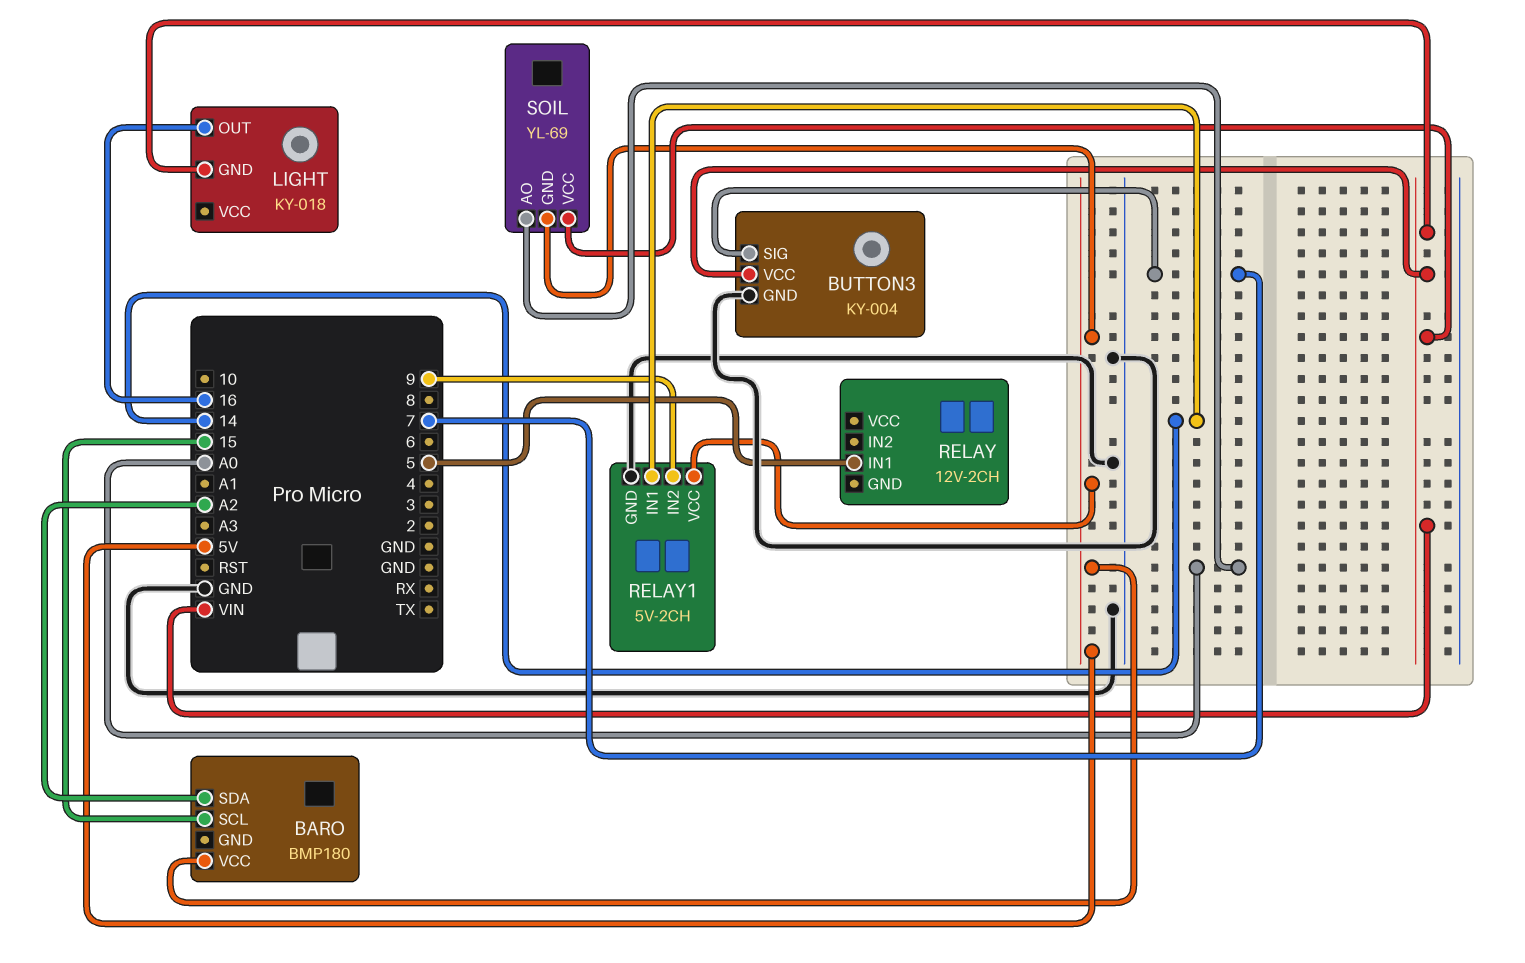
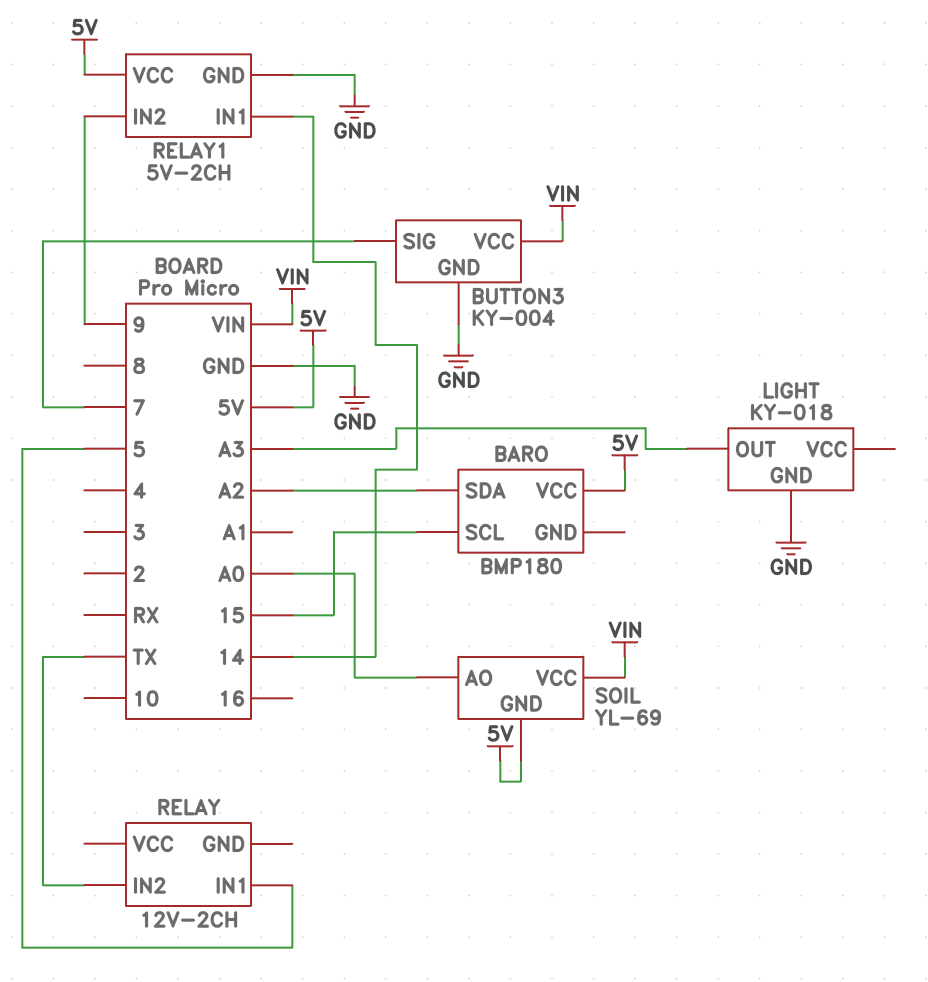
LIGHT pin GND: VIN -> GND
LIGHT pin OUT: 16 -> A3
RELAY pin IN2: none -> TX

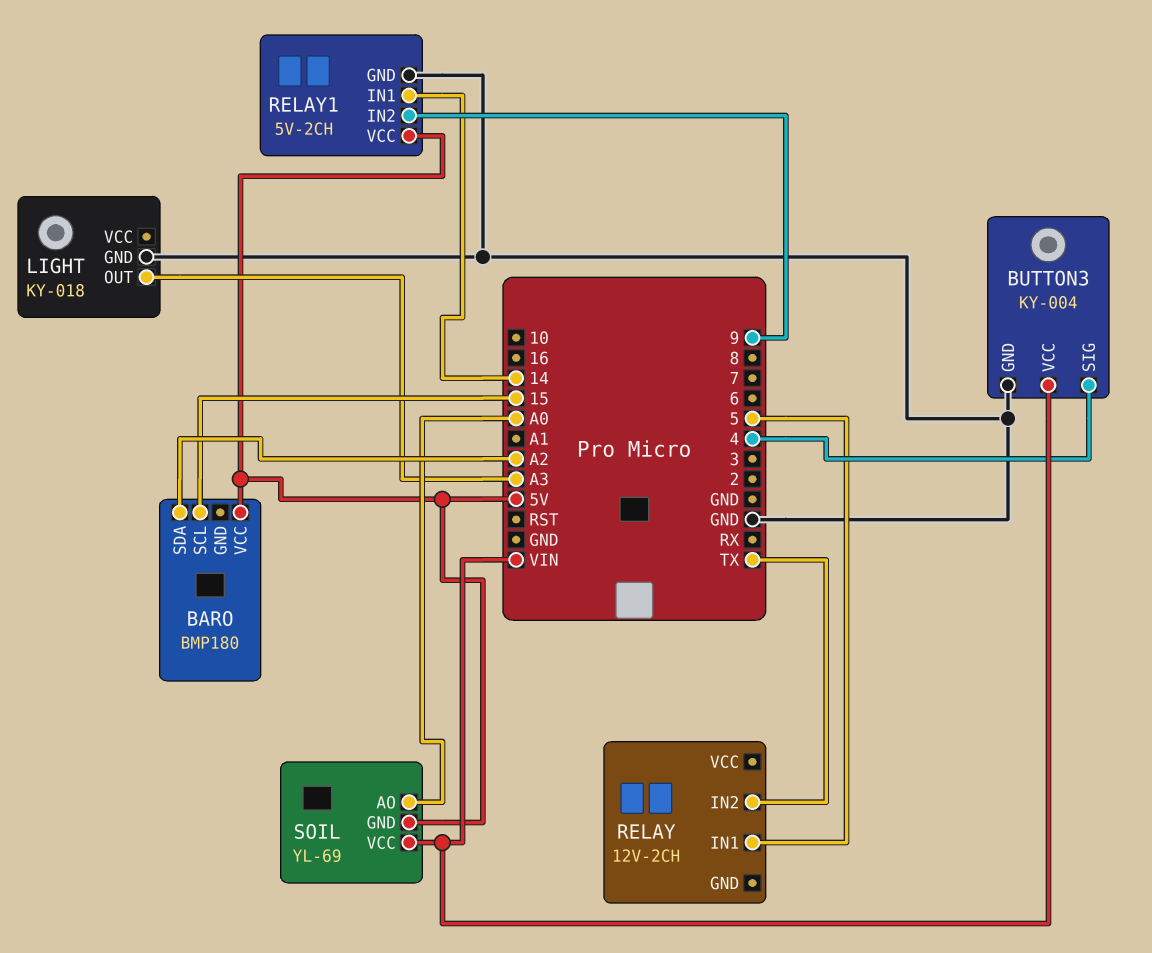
BUTTON3 pin SIG: 7 -> 4

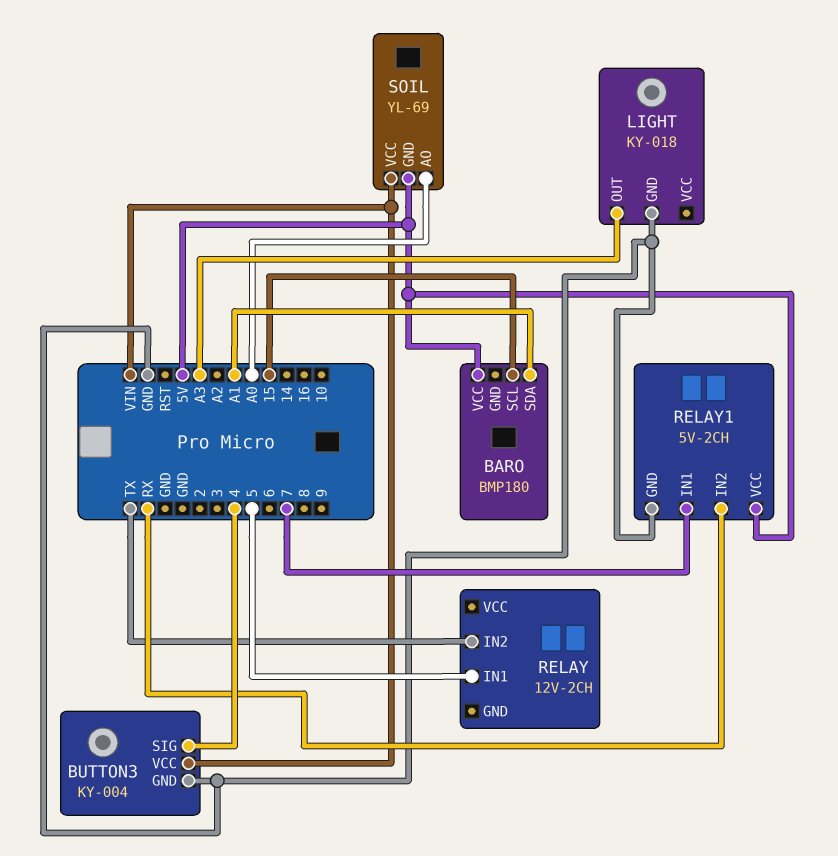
BARO pin SDA: A2 -> A1
RELAY1 pin IN1: 14 -> 7
RELAY1 pin IN2: 9 -> RX

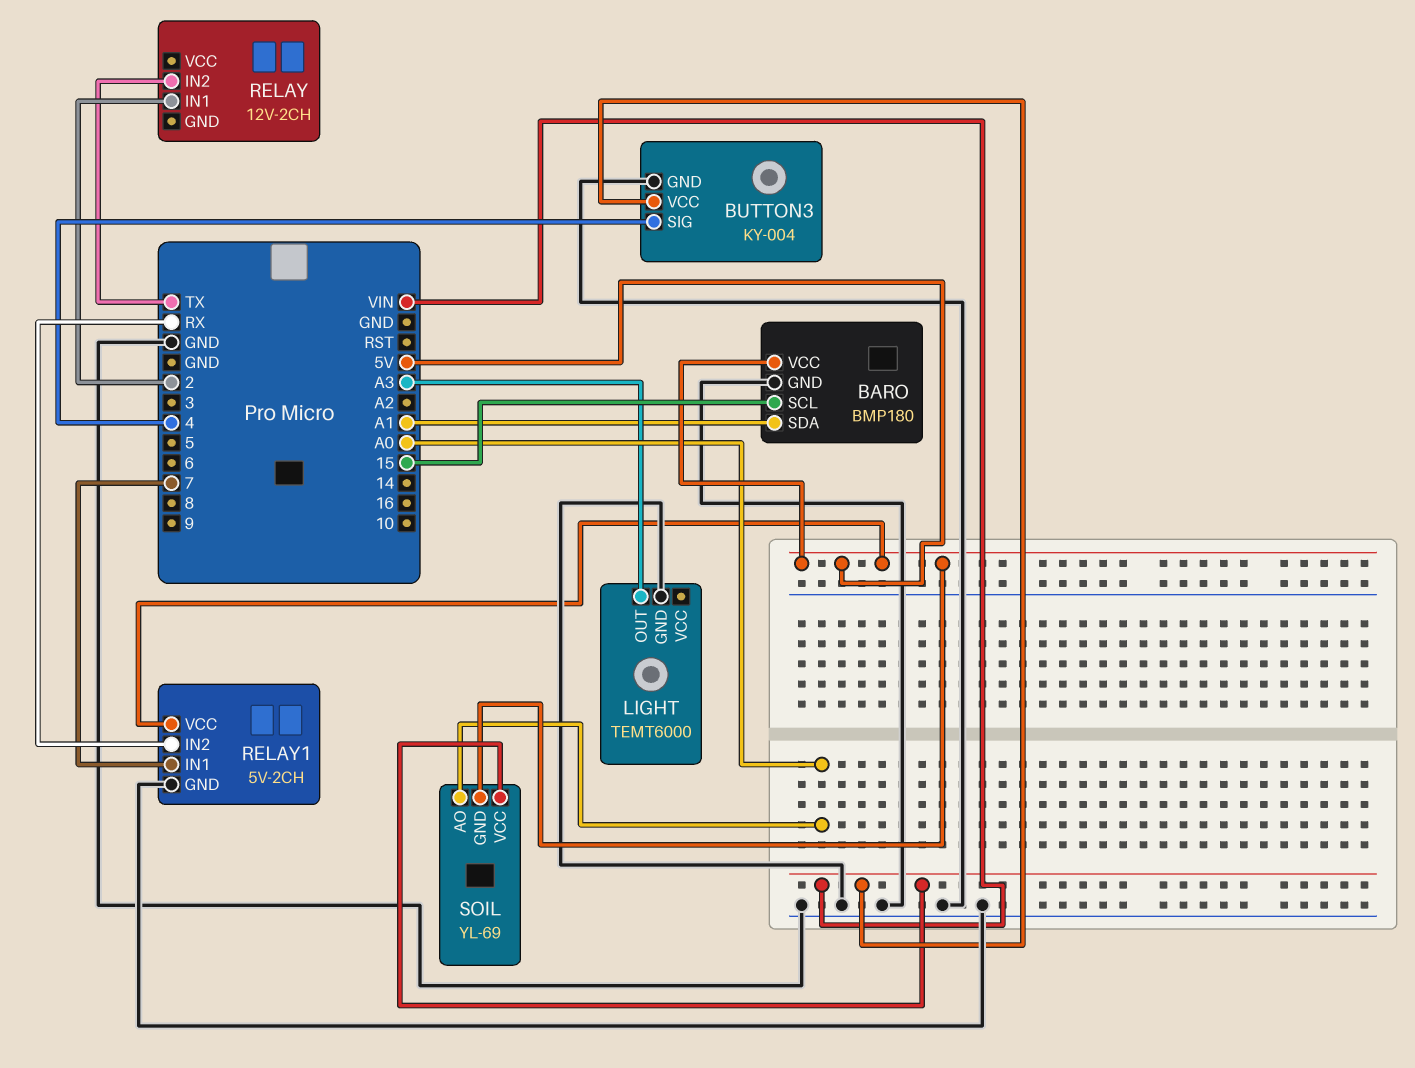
BARO pin GND: none -> GND
LIGHT: KY-018 -> TEMT6000
RELAY pin IN1: 5 -> 2

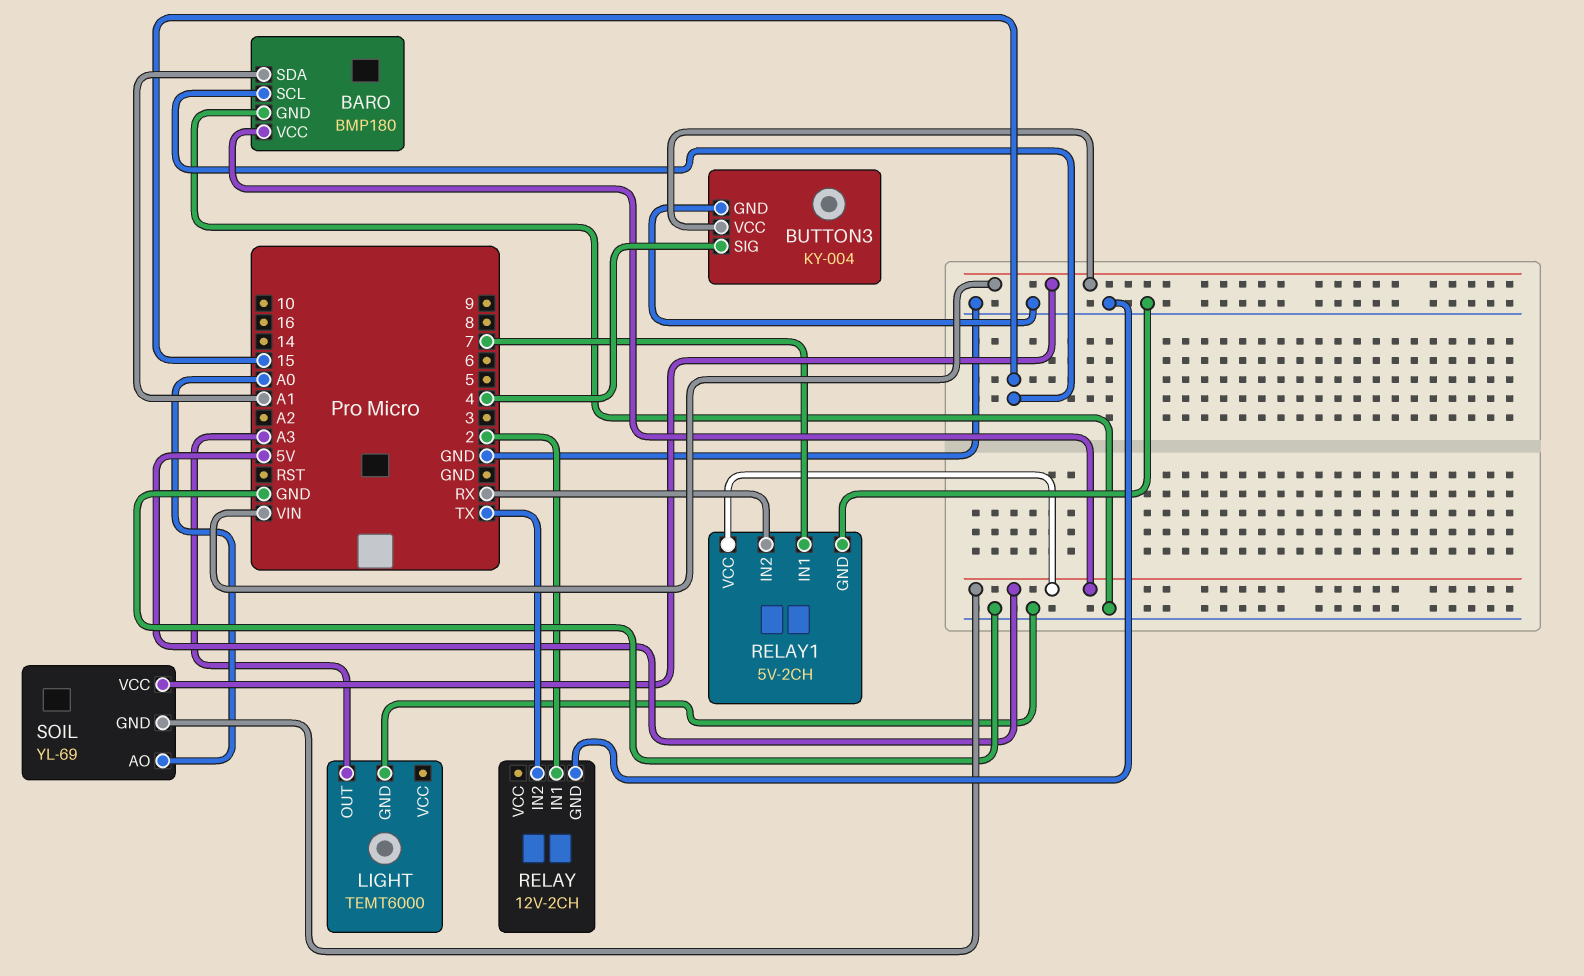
RELAY pin GND: none -> GND

